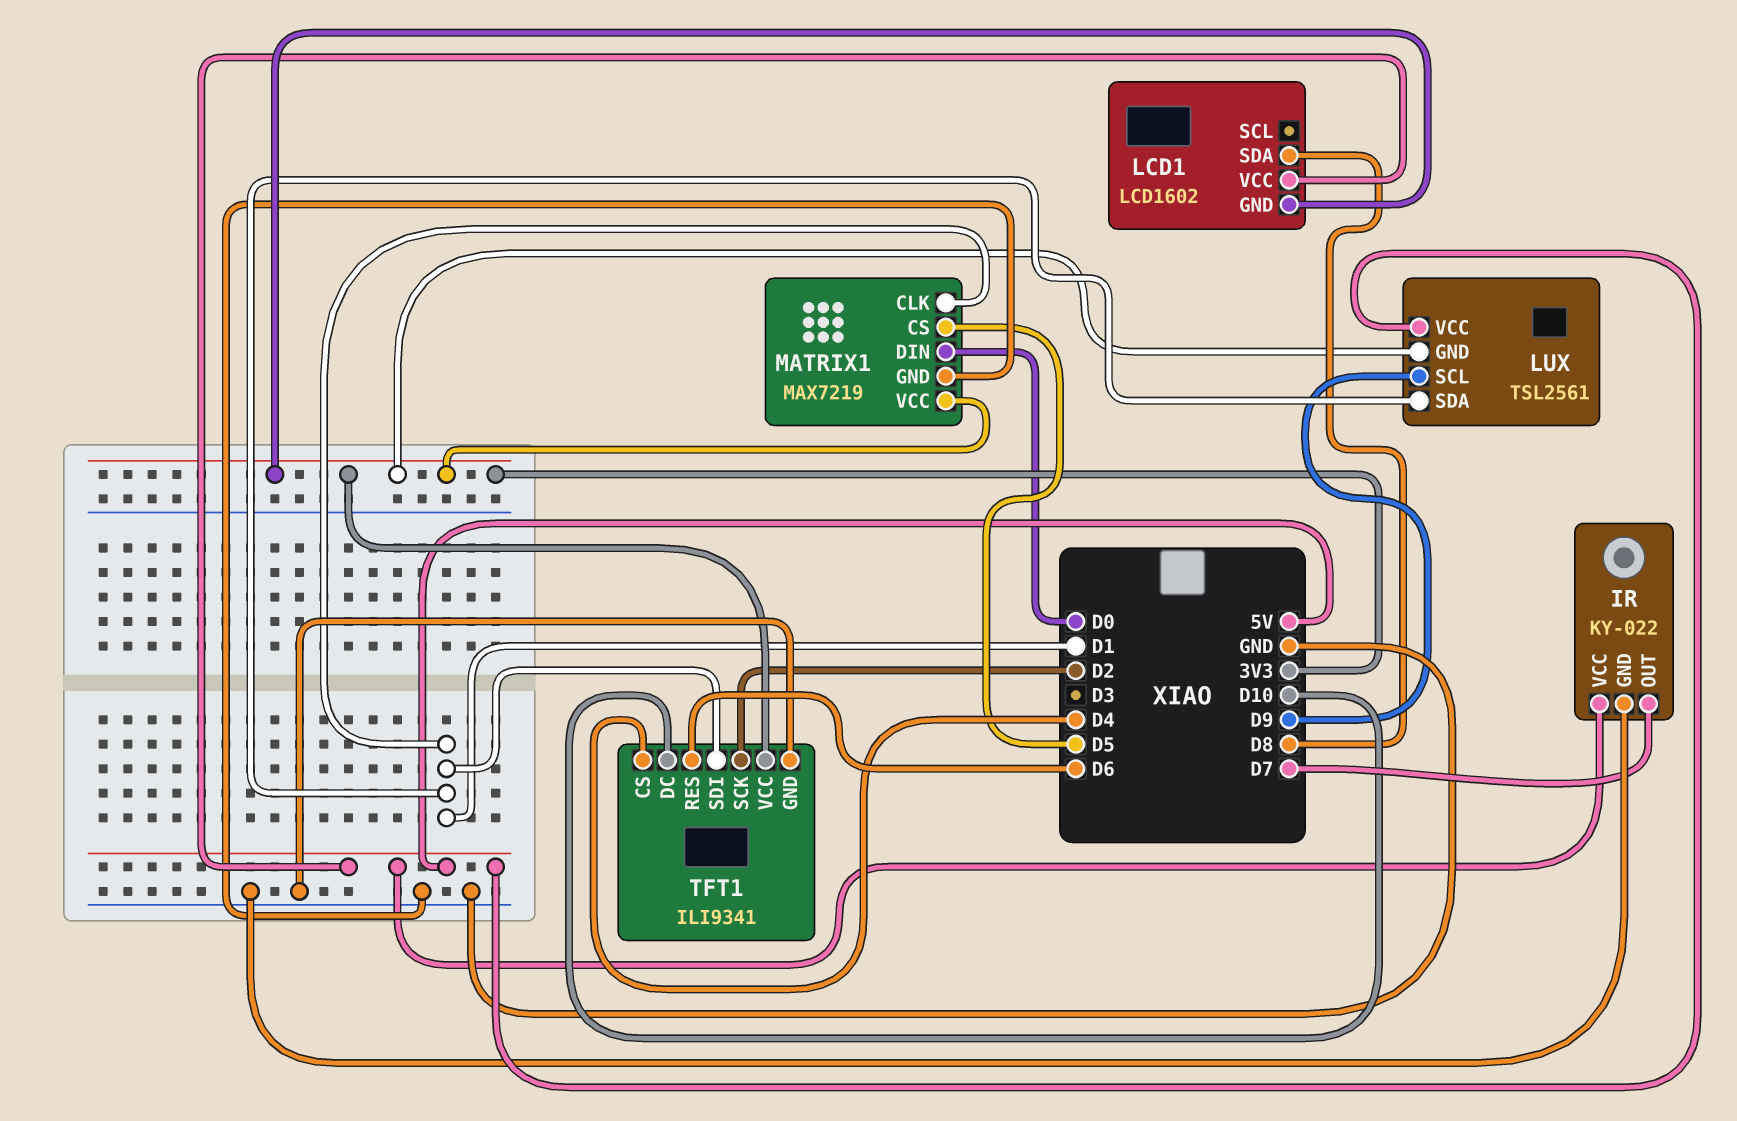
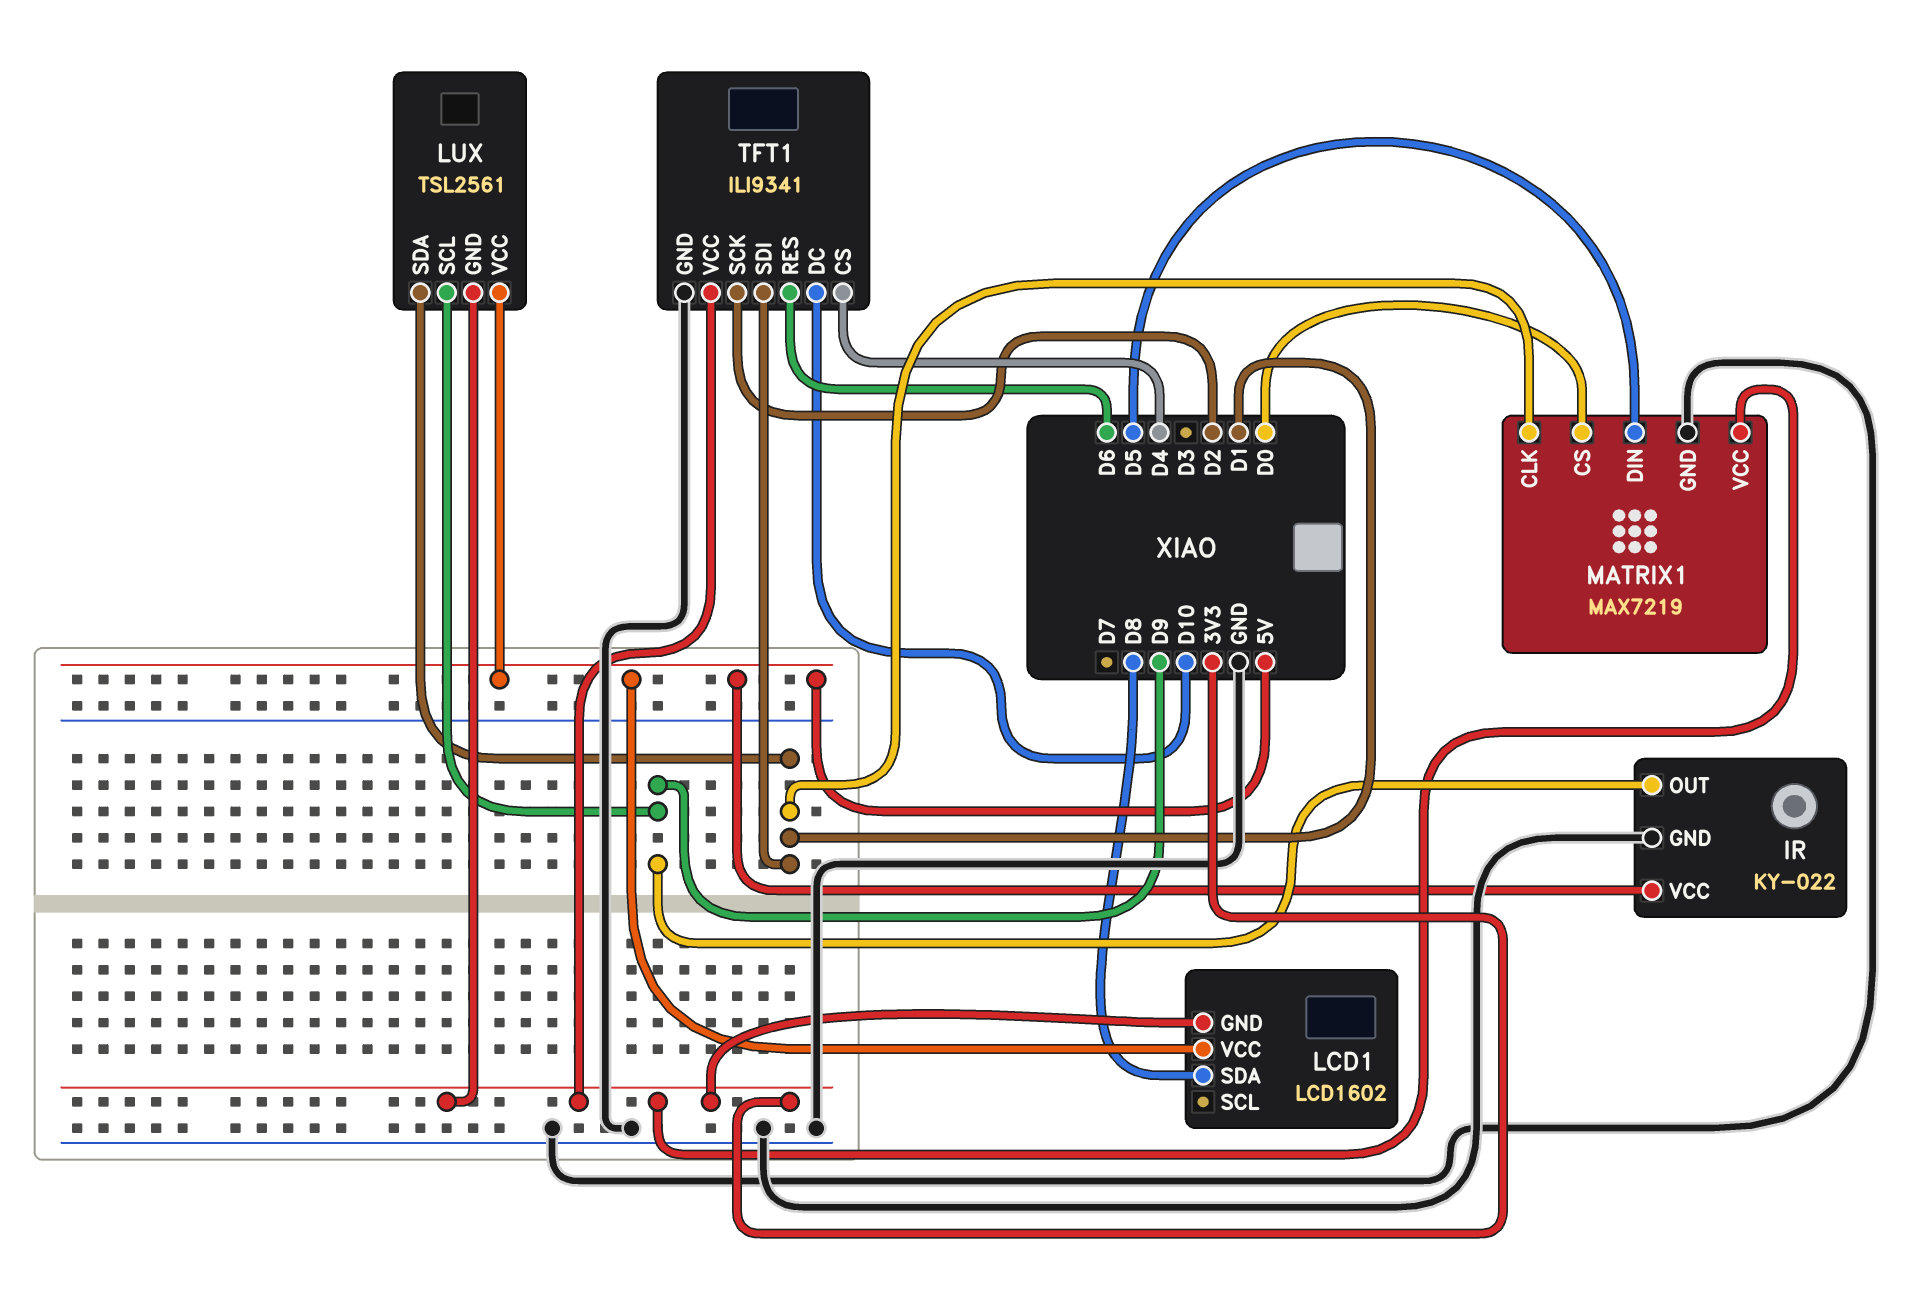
IR pin OUT: D7 -> D9
MATRIX1 pin CS: D5 -> D0
MATRIX1 pin DIN: D0 -> D5

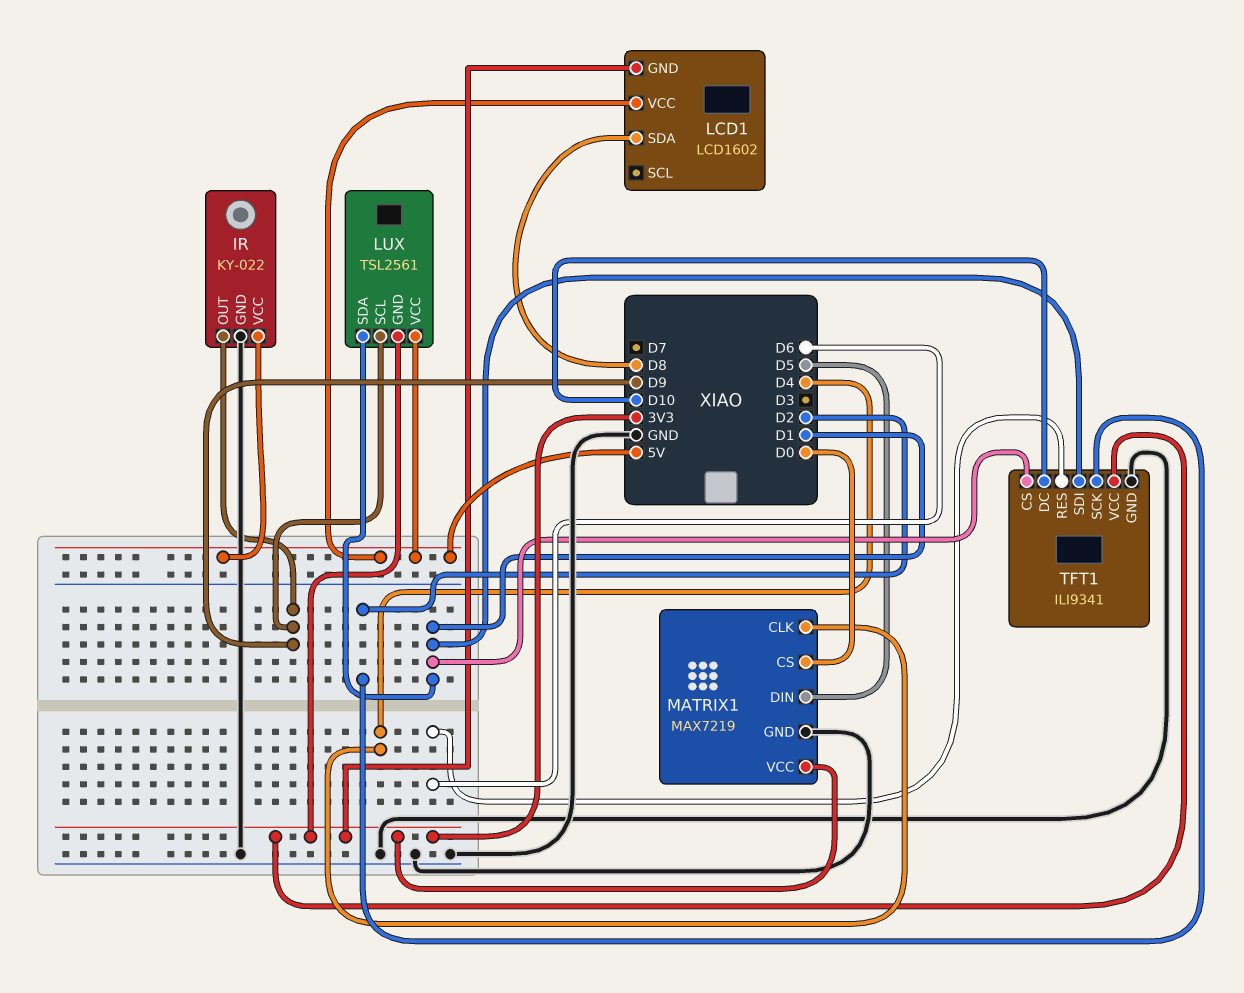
MATRIX1 pin CLK: D1 -> D4
TFT1 pin CS: D4 -> D1

